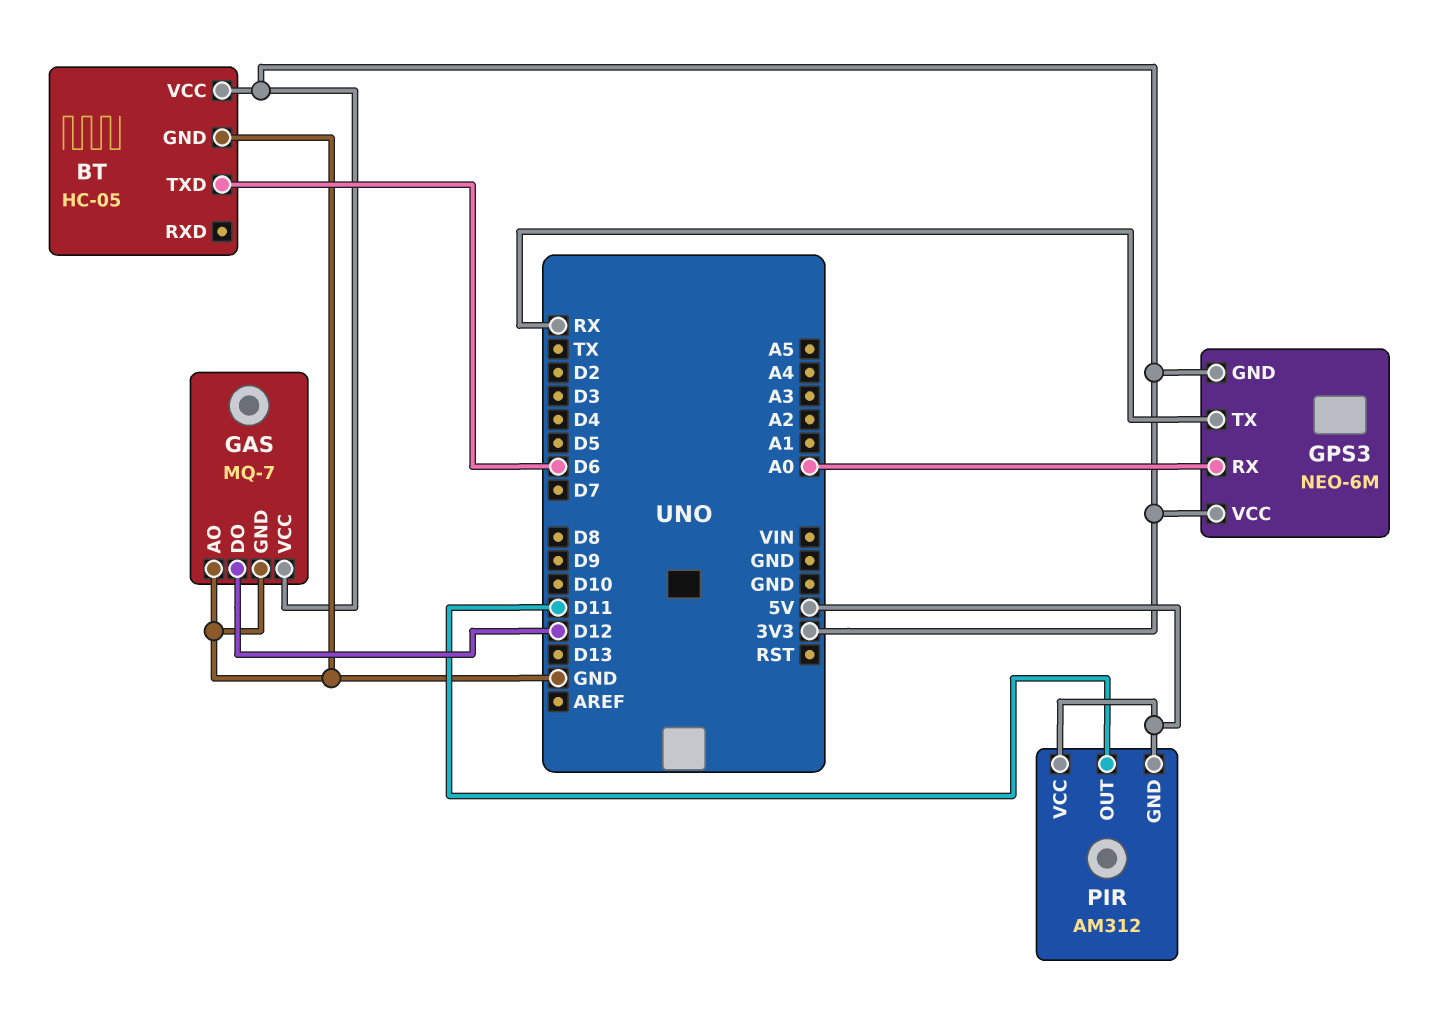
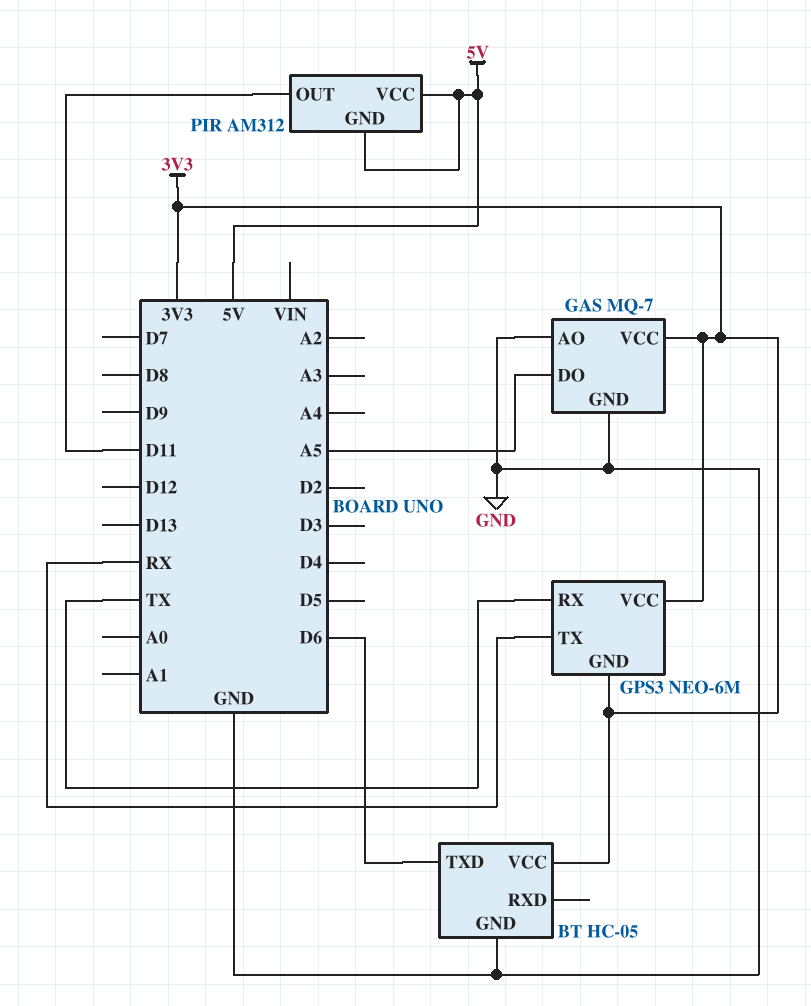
GAS pin DO: D12 -> A5
GPS3 pin RX: A0 -> TX

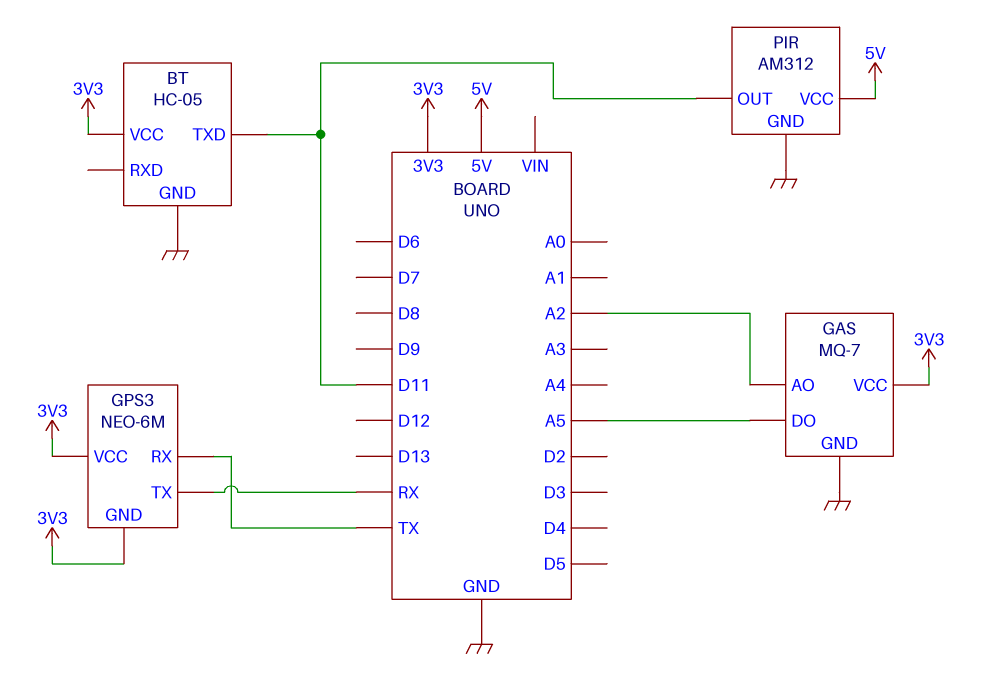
BT pin TXD: D6 -> D11
GAS pin AO: GND -> A2
PIR pin GND: 5V -> GND

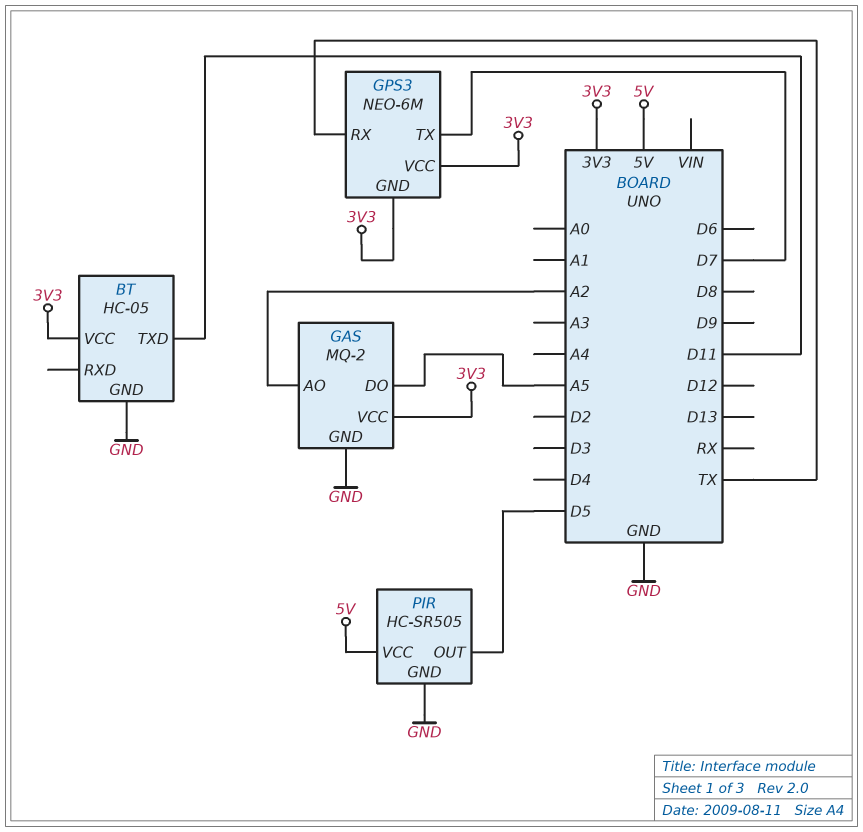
GAS: MQ-7 -> MQ-2
GPS3 pin TX: RX -> D7
PIR: AM312 -> HC-SR505
PIR pin OUT: D11 -> D5

